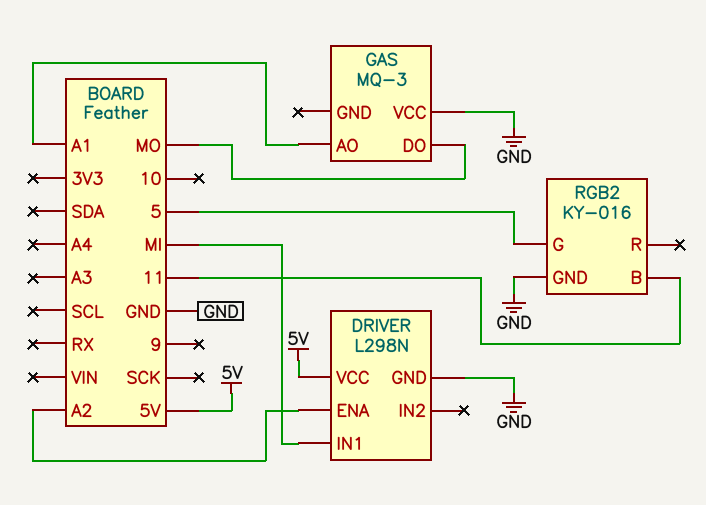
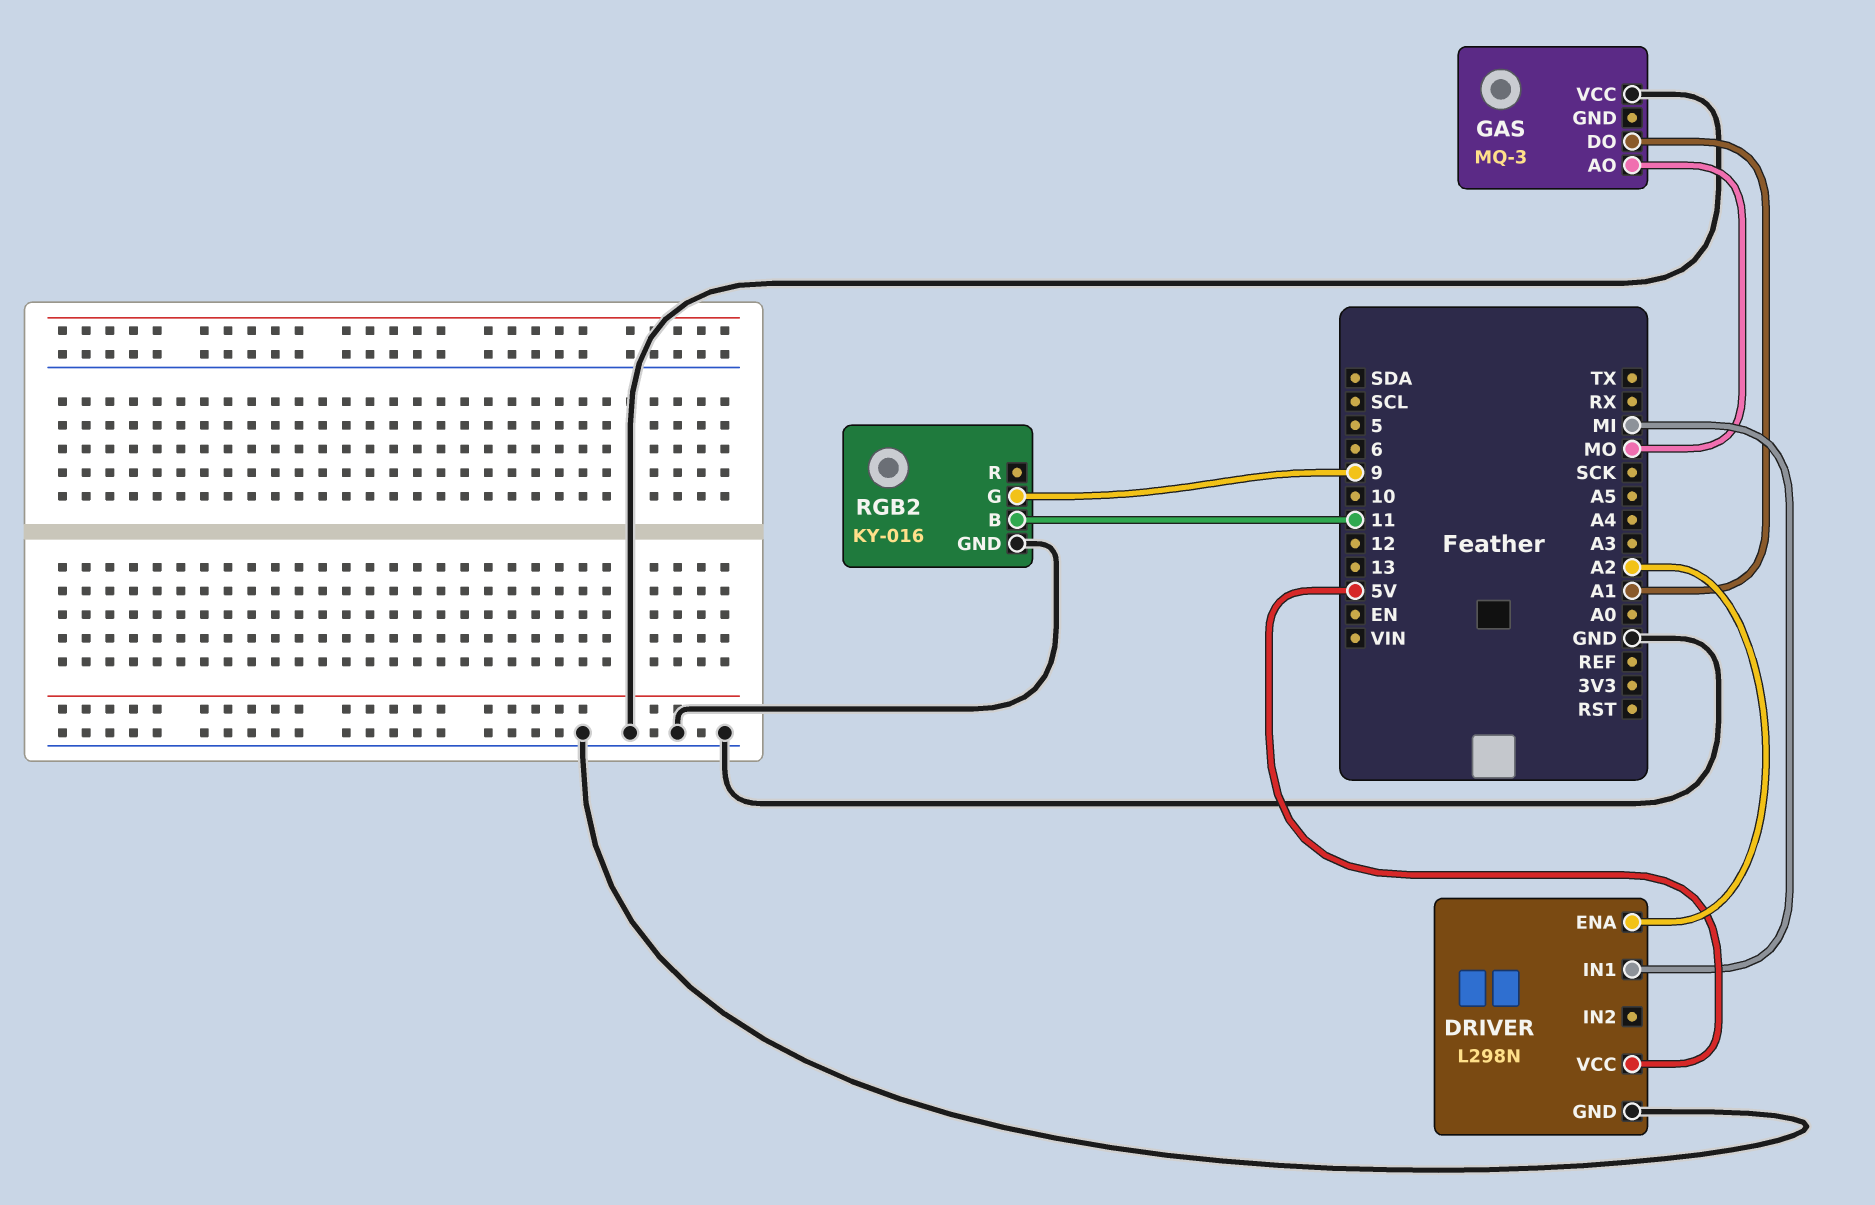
GAS pin AO: A1 -> MO
GAS pin DO: MO -> A1
RGB2 pin G: 5 -> 9

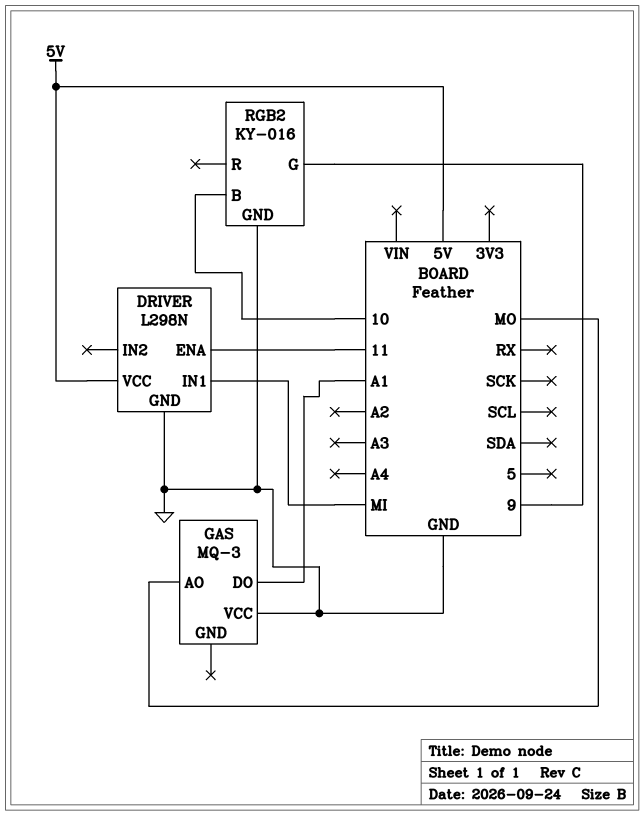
DRIVER pin ENA: A2 -> 11
RGB2 pin B: 11 -> 10

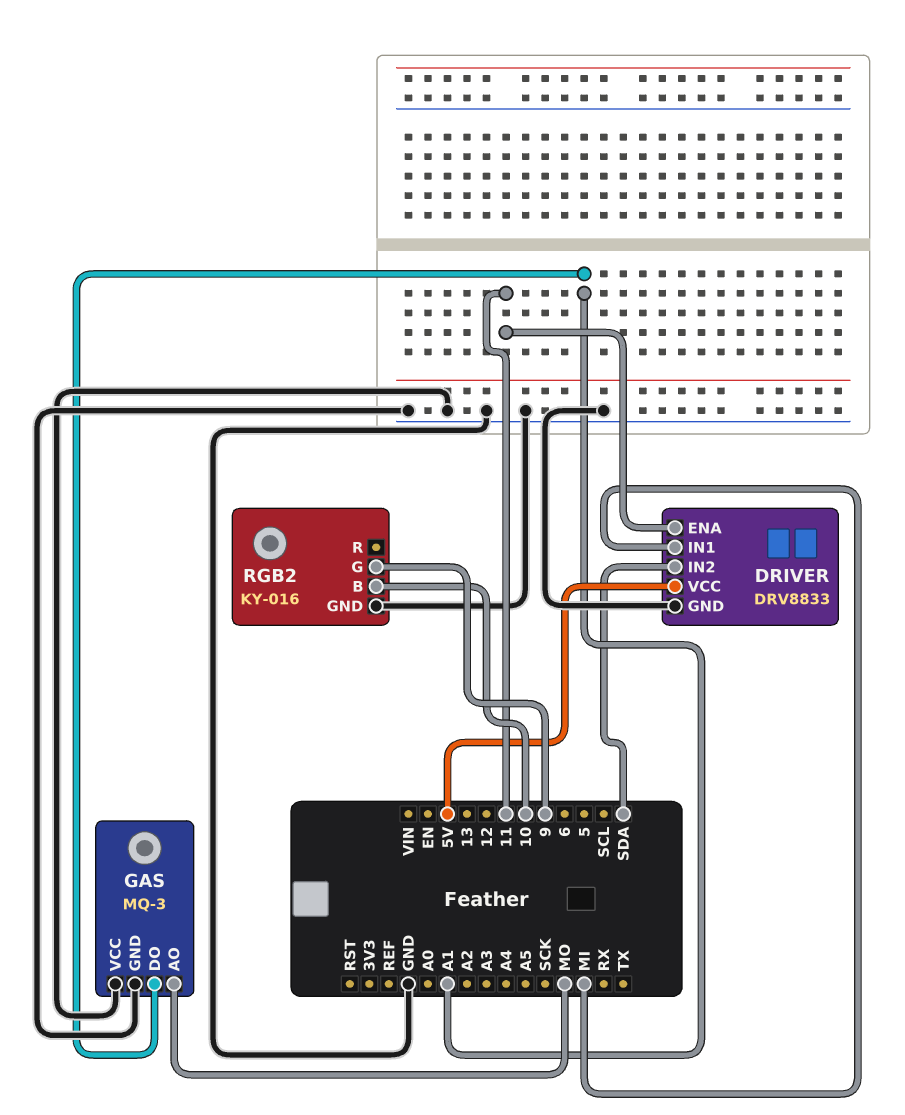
DRIVER: L298N -> DRV8833
DRIVER pin IN2: none -> SDA
GAS pin GND: none -> GND

